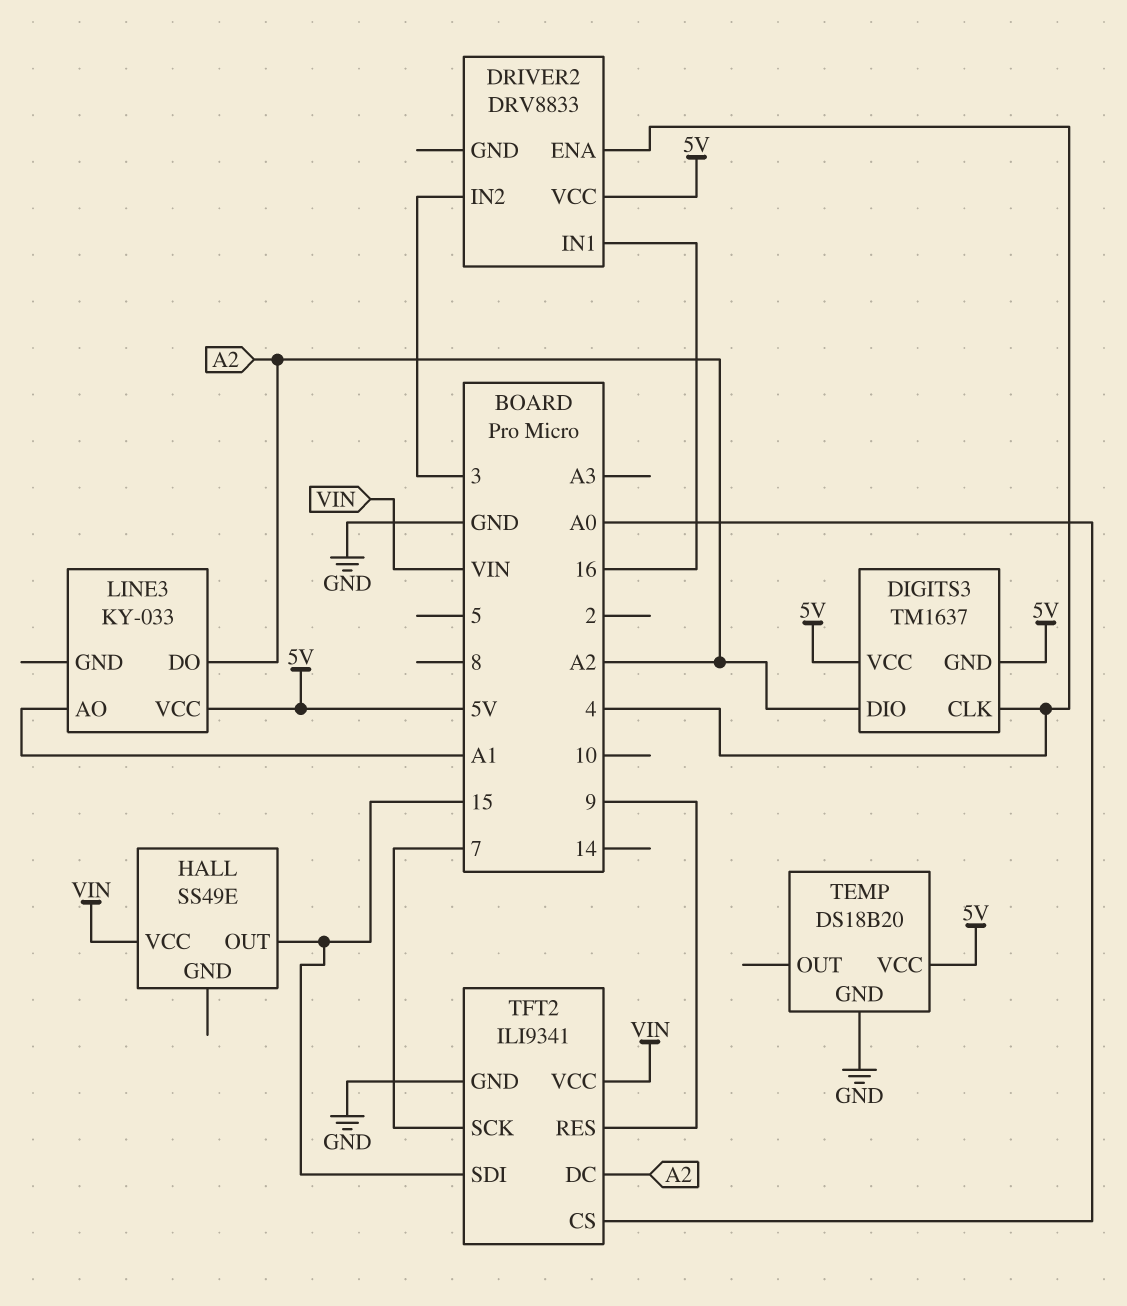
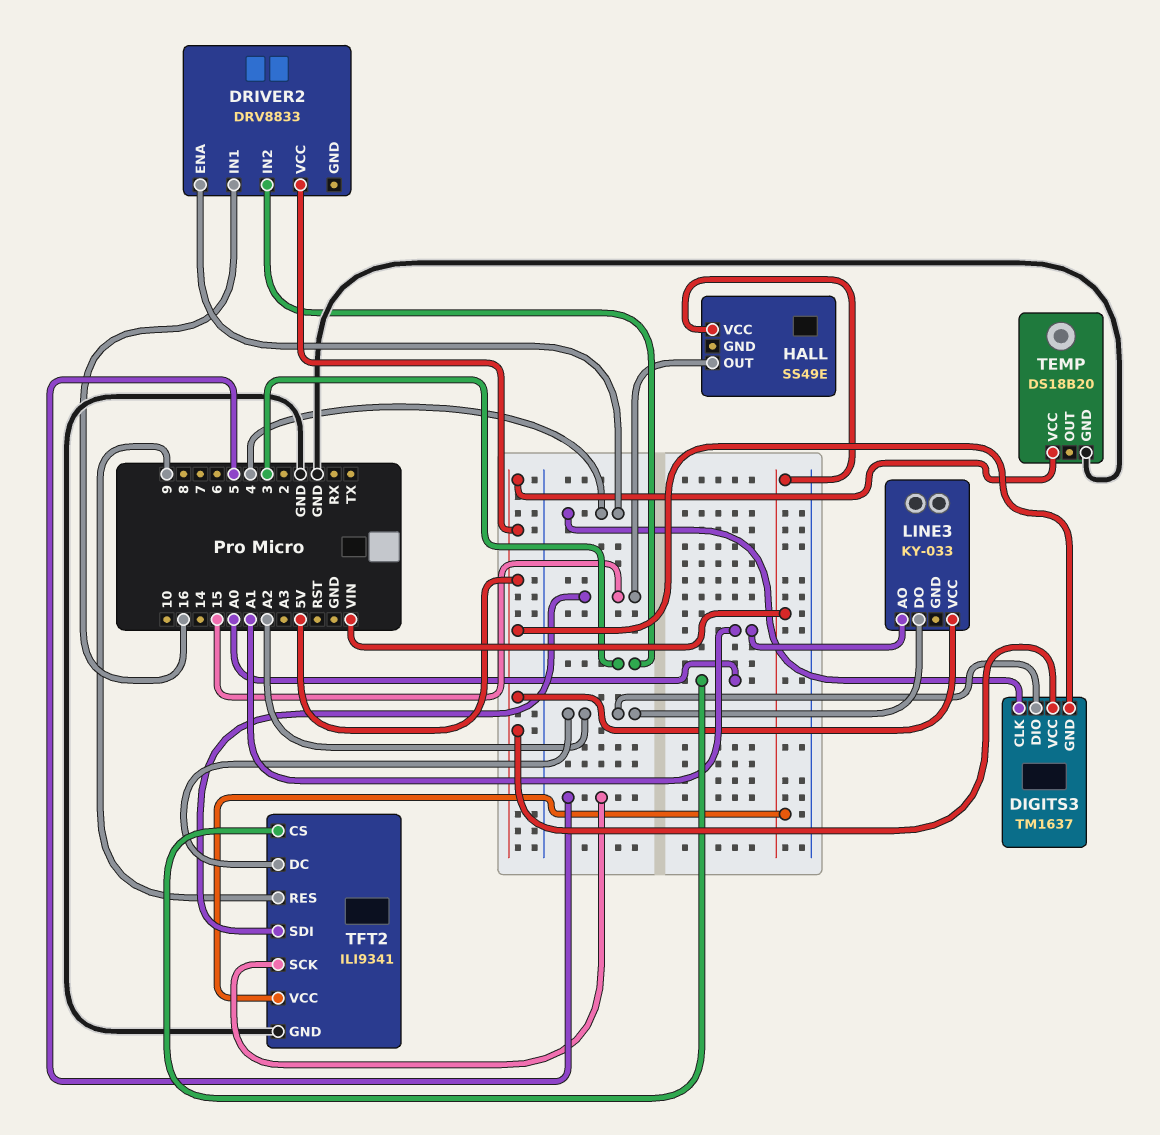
TFT2 pin SCK: 7 -> 5

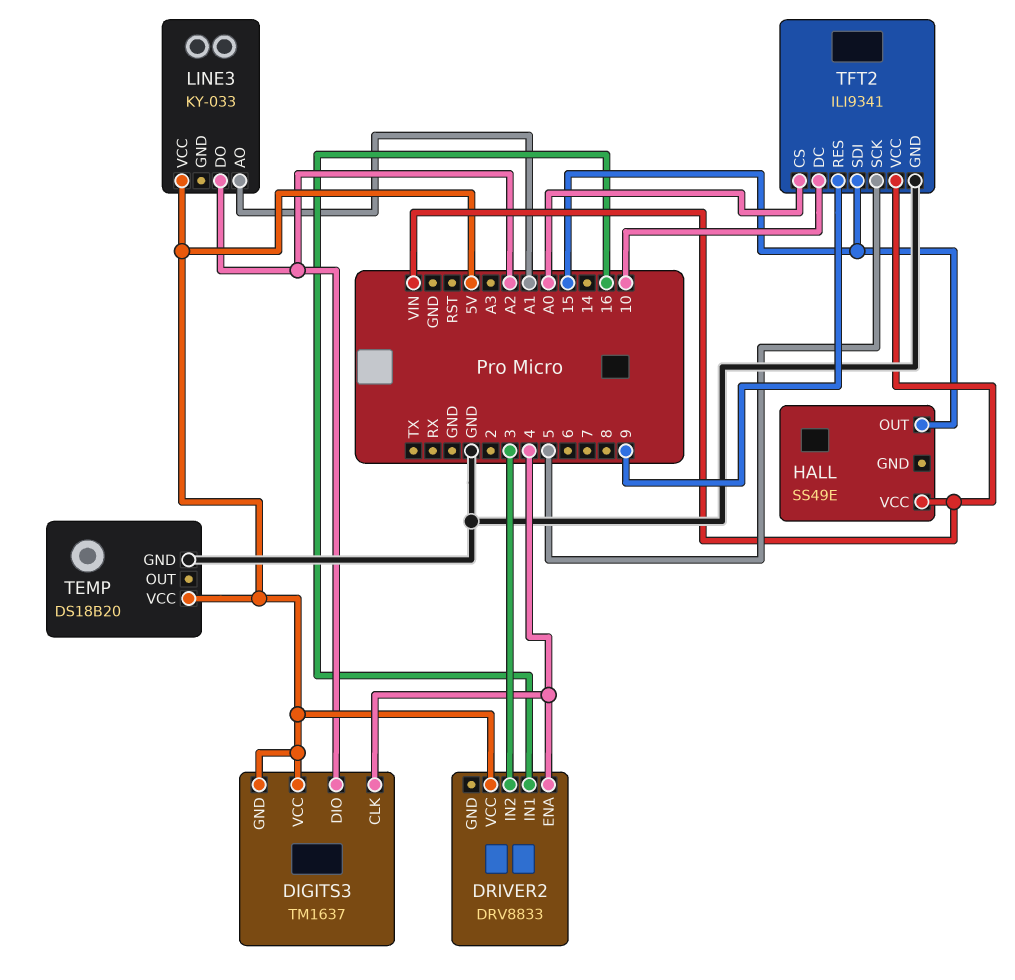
TFT2 pin DC: A2 -> 10

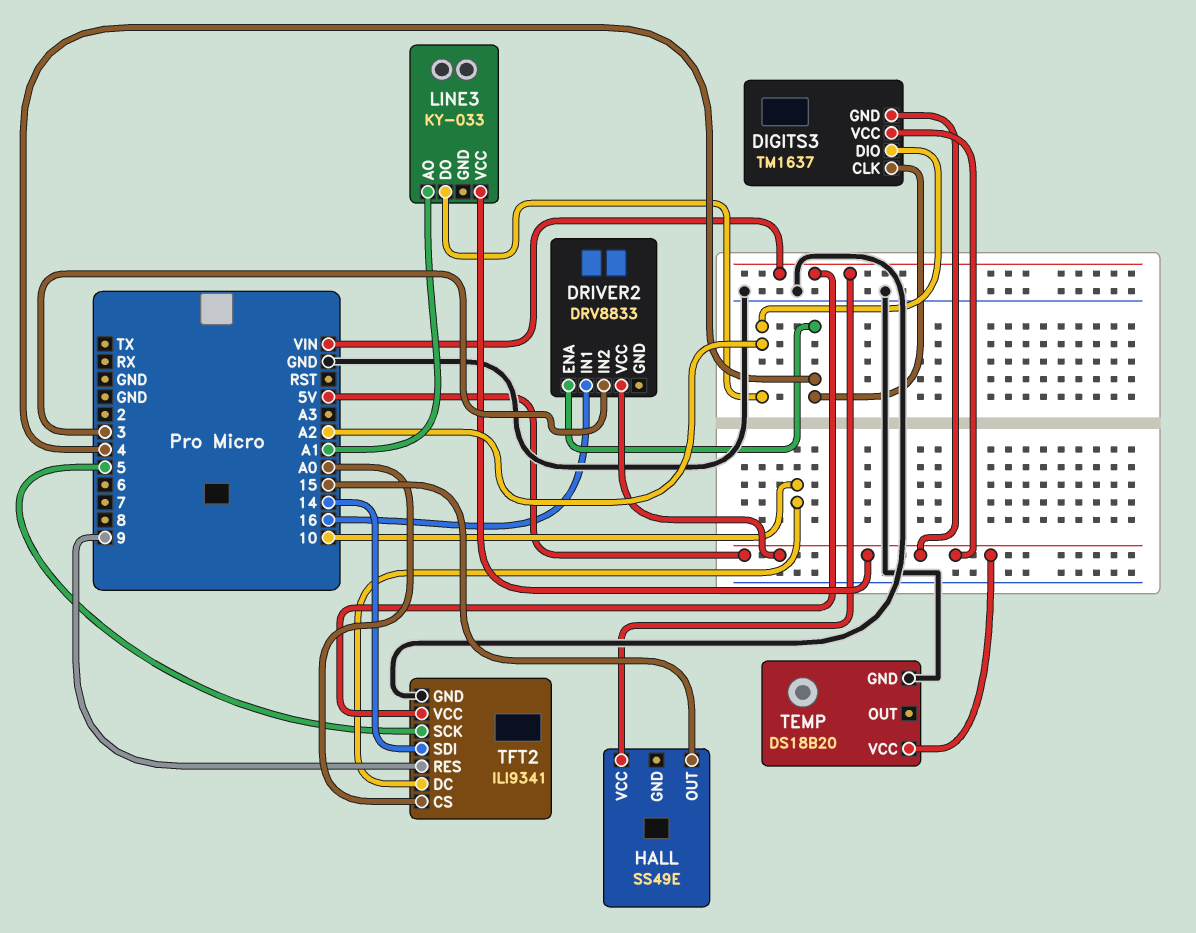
TFT2 pin SDI: 15 -> 14

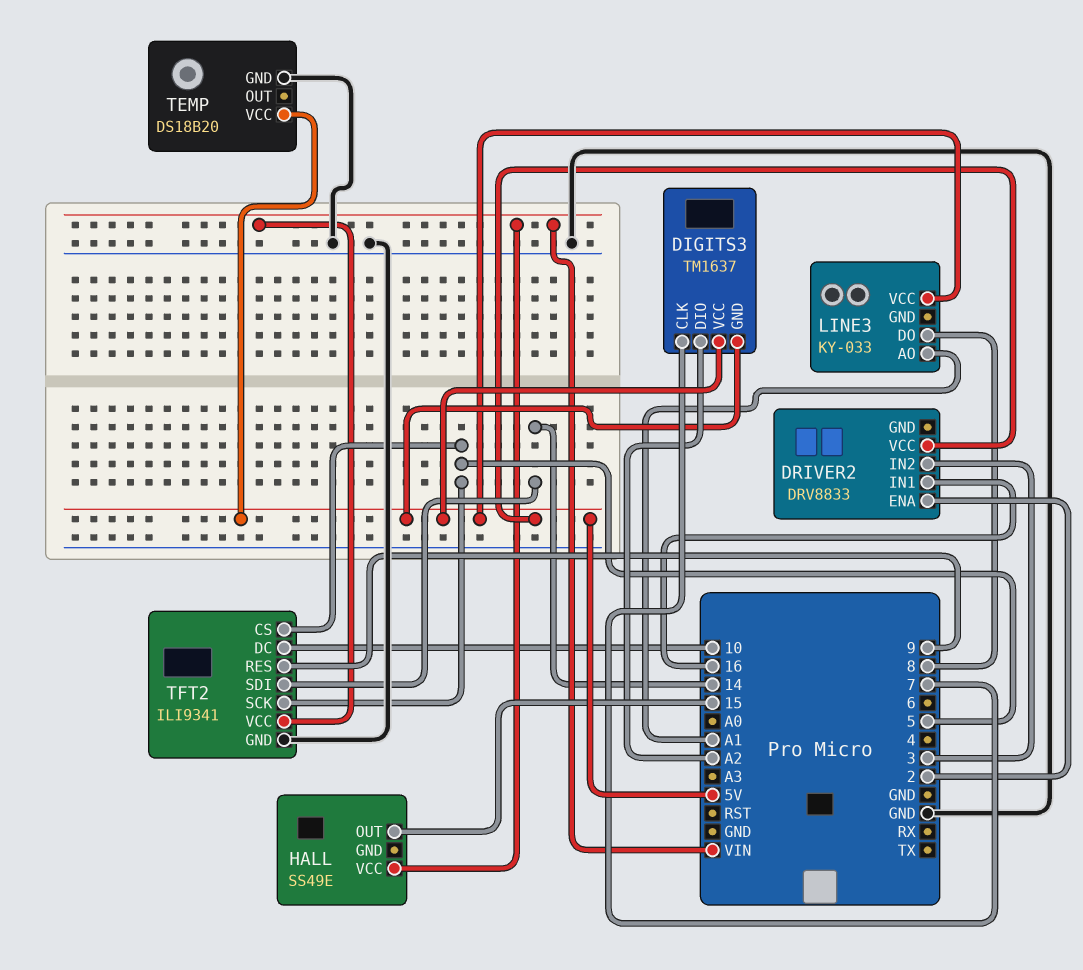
DIGITS3 pin CLK: 4 -> 7
DRIVER2 pin ENA: 4 -> 2
LINE3 pin DO: A2 -> 8
TFT2 pin CS: A0 -> 5

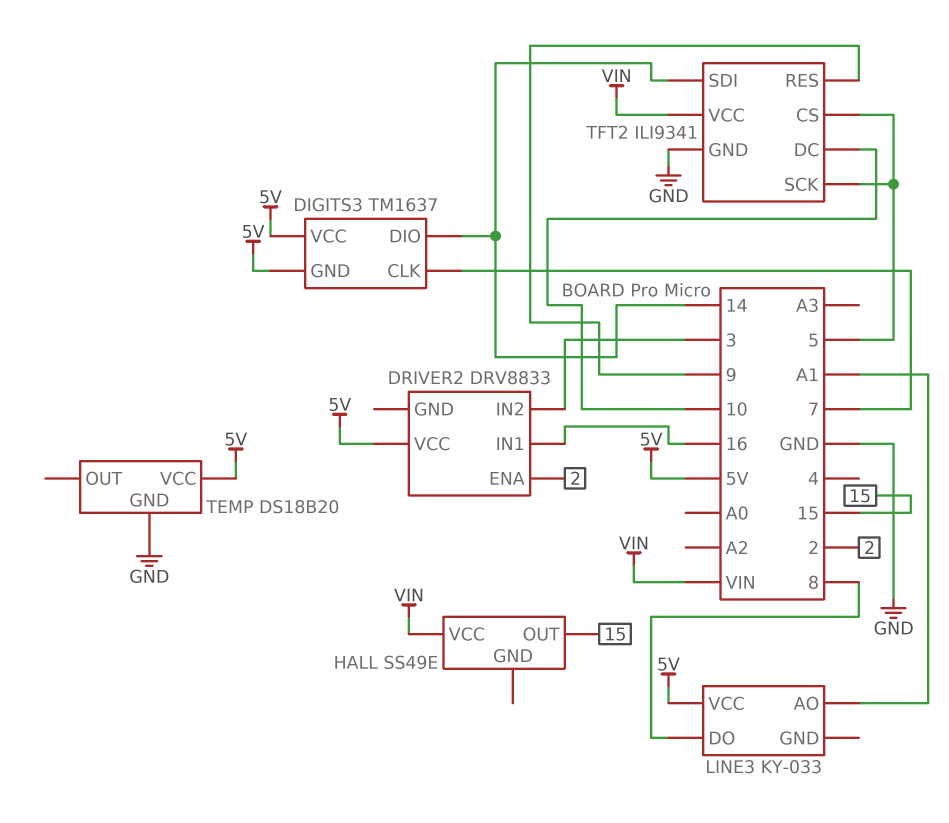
DIGITS3 pin DIO: A2 -> 14

